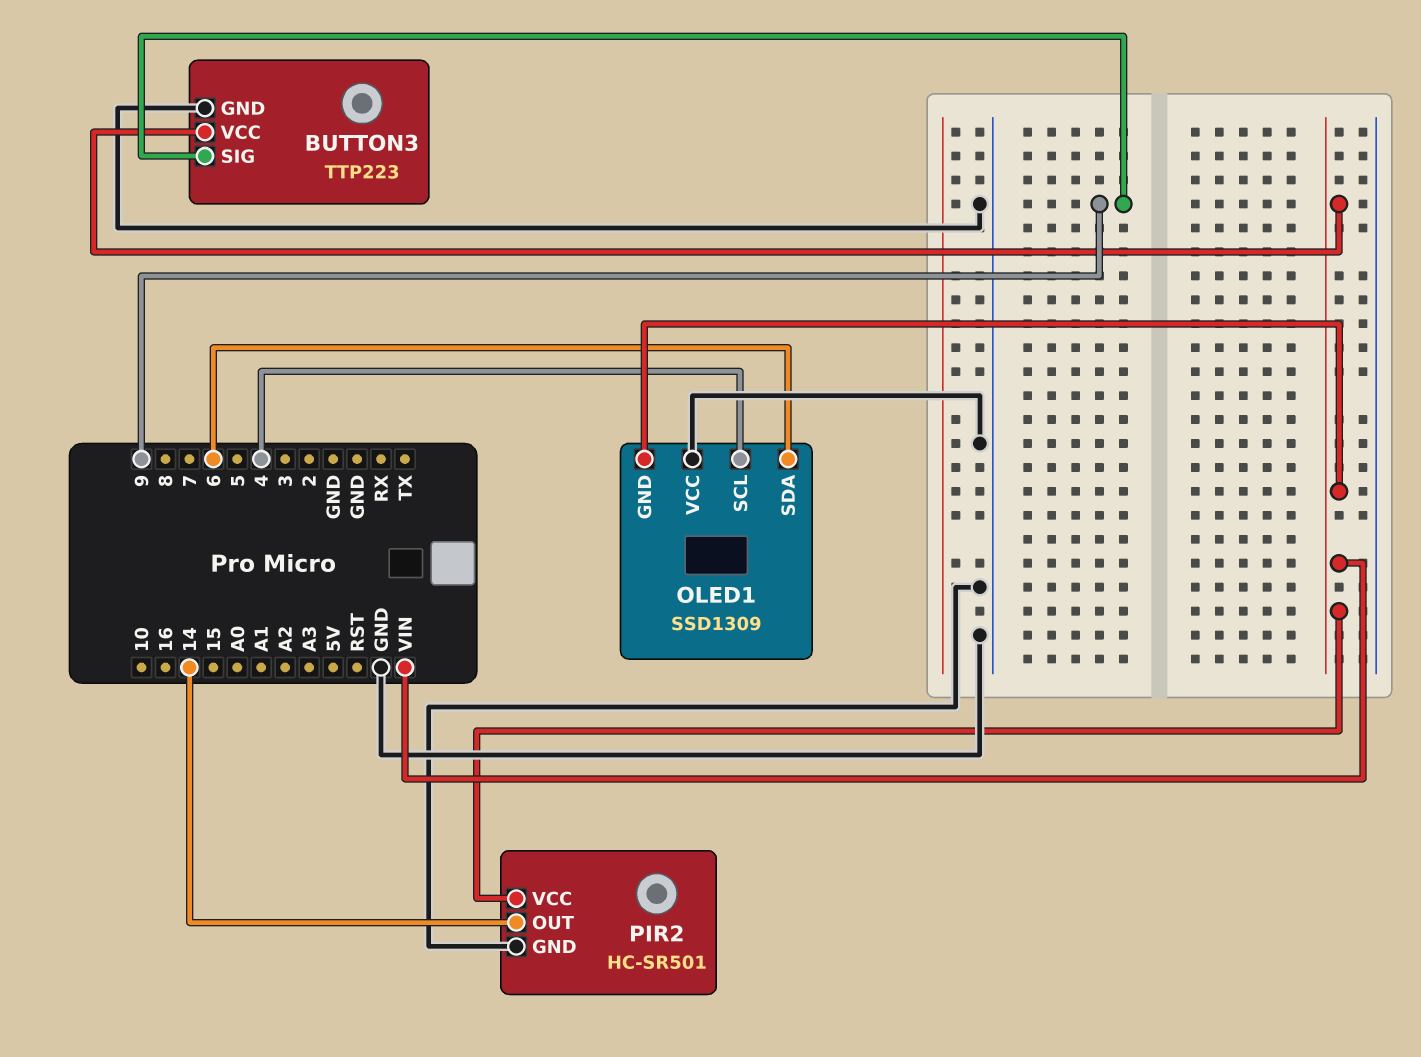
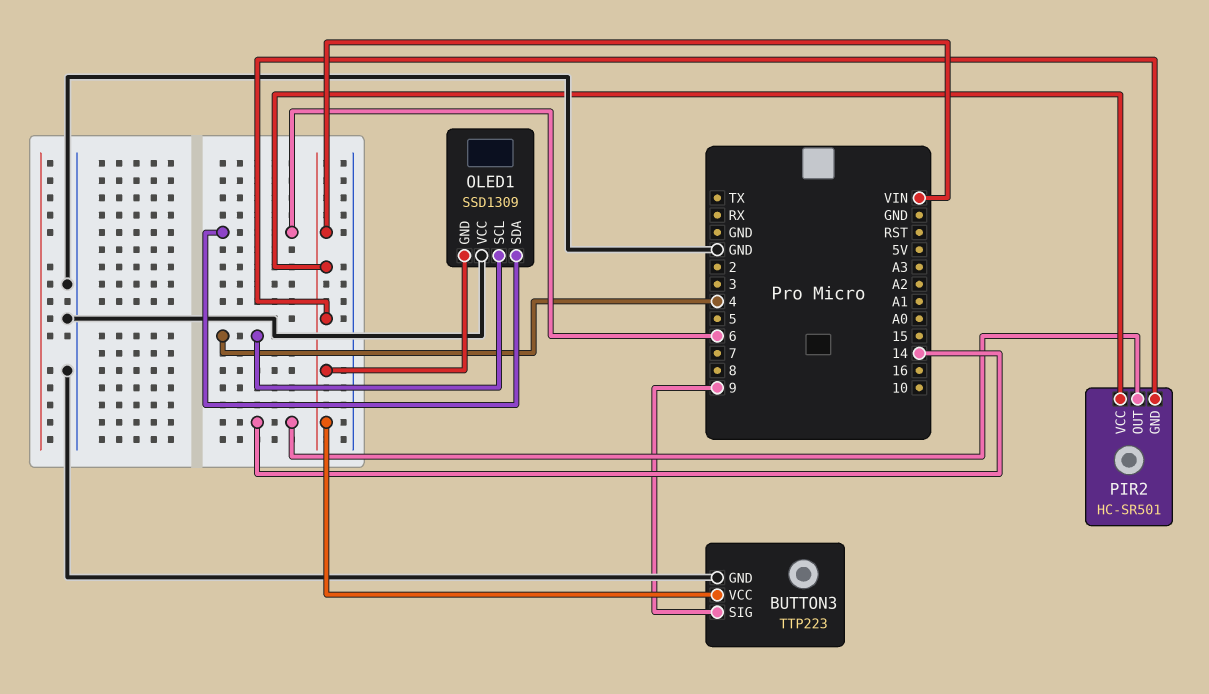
PIR2 pin GND: GND -> VIN

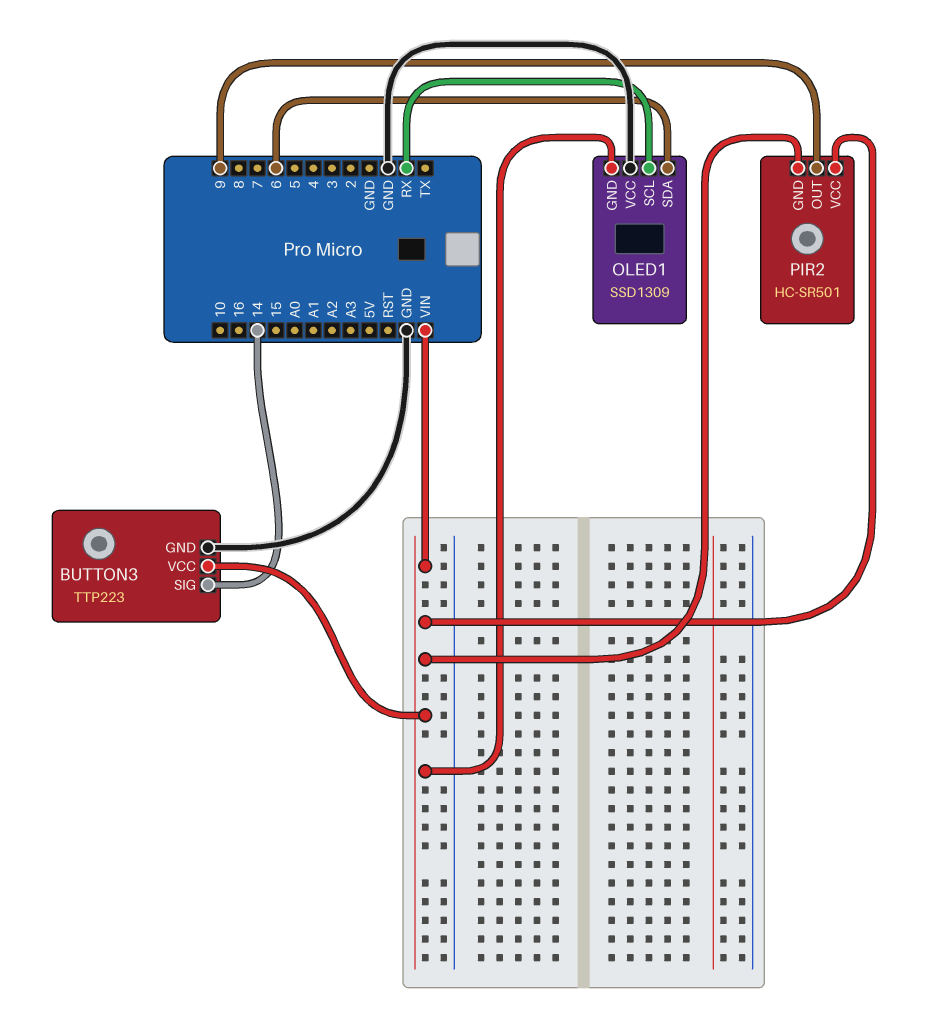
BUTTON3 pin SIG: 9 -> 14
OLED1 pin SCL: 4 -> RX
PIR2 pin OUT: 14 -> 9

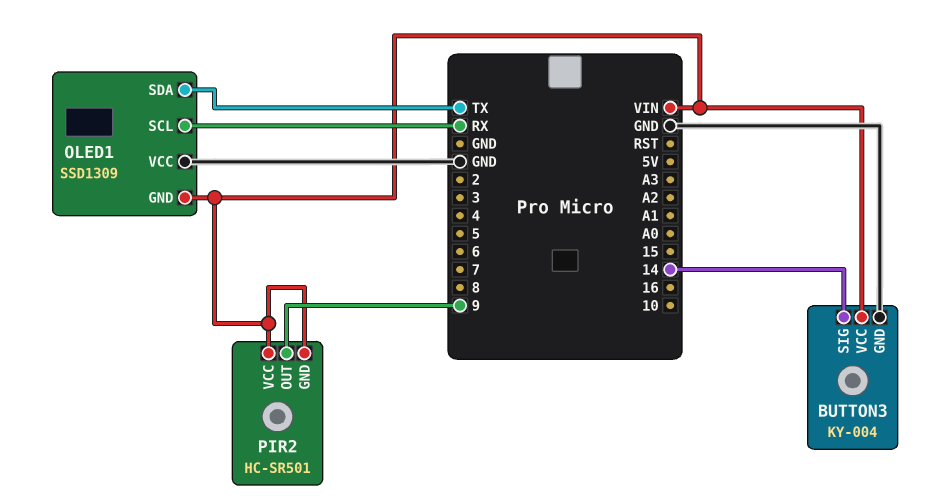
BUTTON3: TTP223 -> KY-004
OLED1 pin SDA: 6 -> TX

